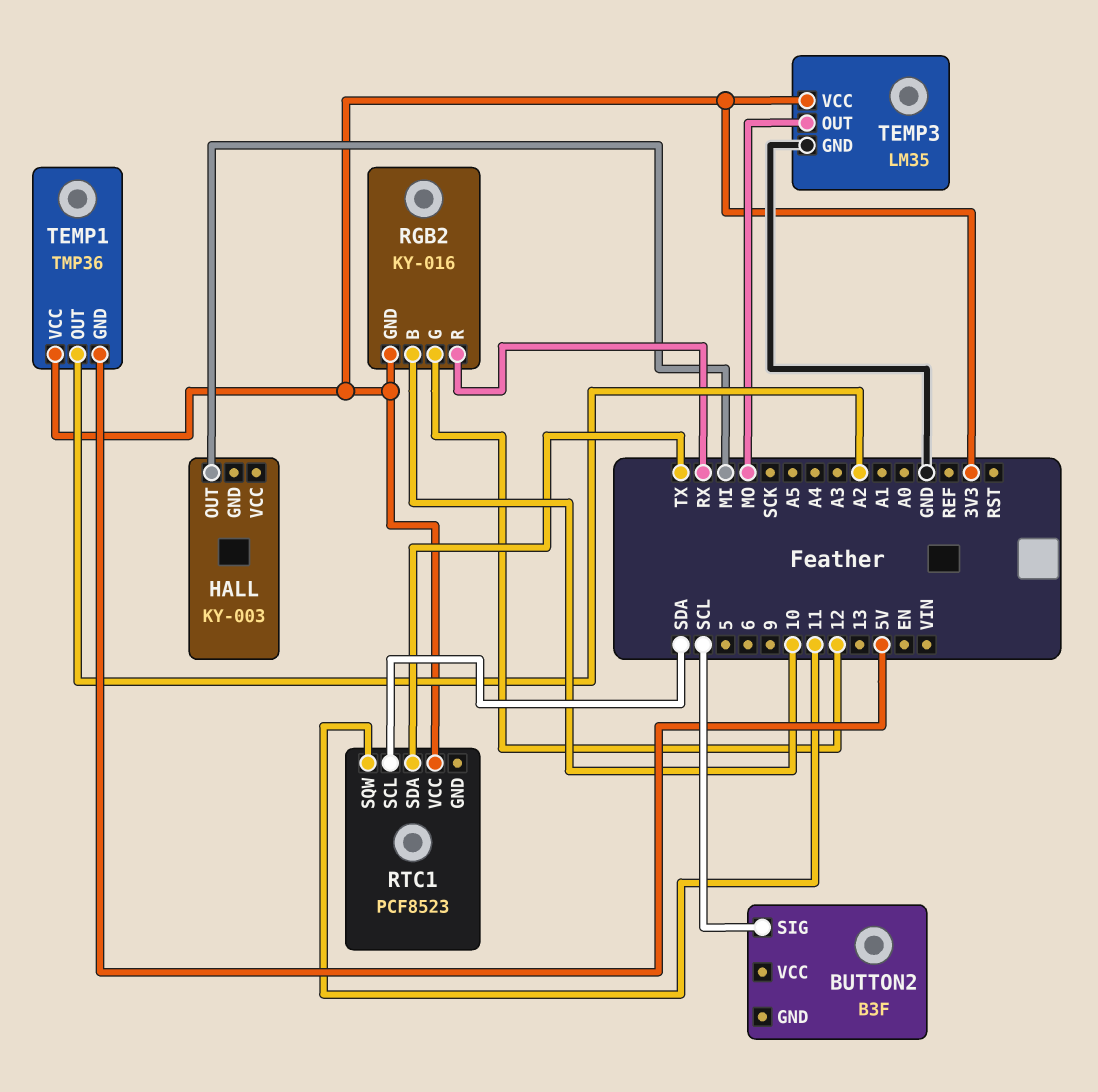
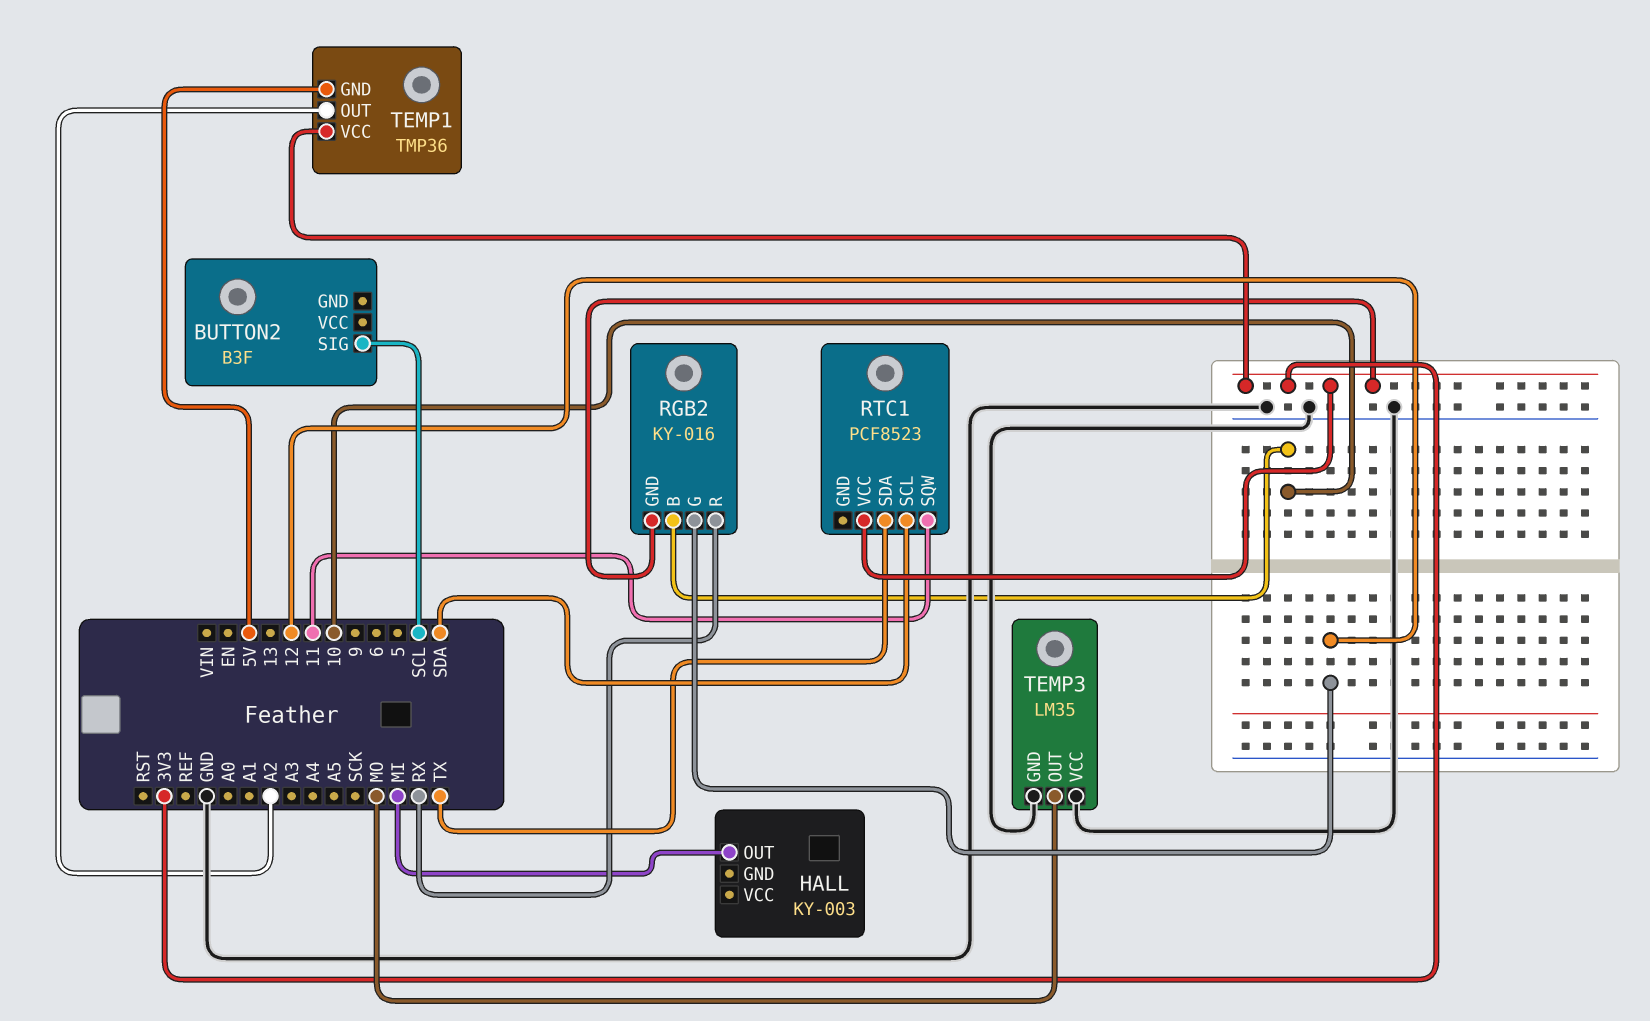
TEMP3 pin VCC: 3V3 -> GND

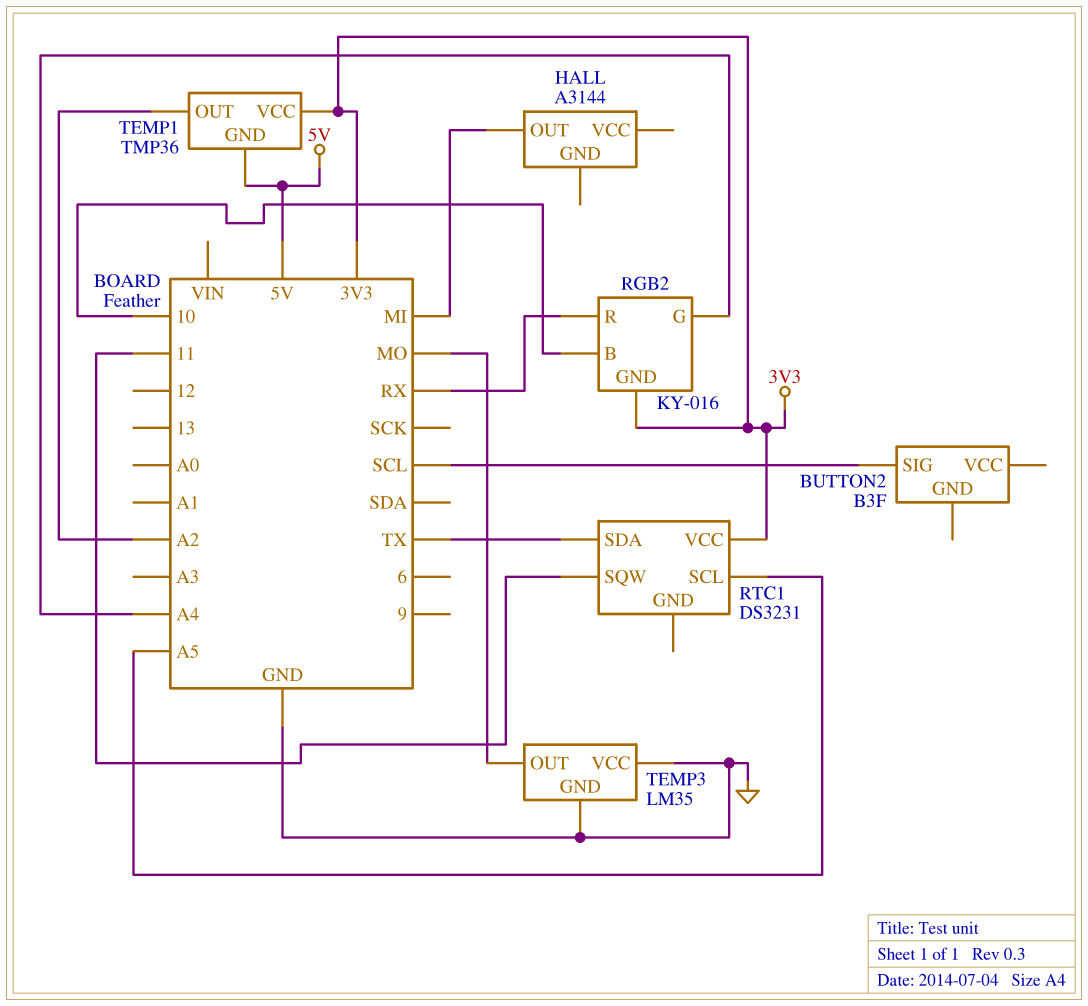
HALL: KY-003 -> A3144
RGB2 pin G: 12 -> A4
RTC1: PCF8523 -> DS3231
RTC1 pin SCL: SDA -> A5

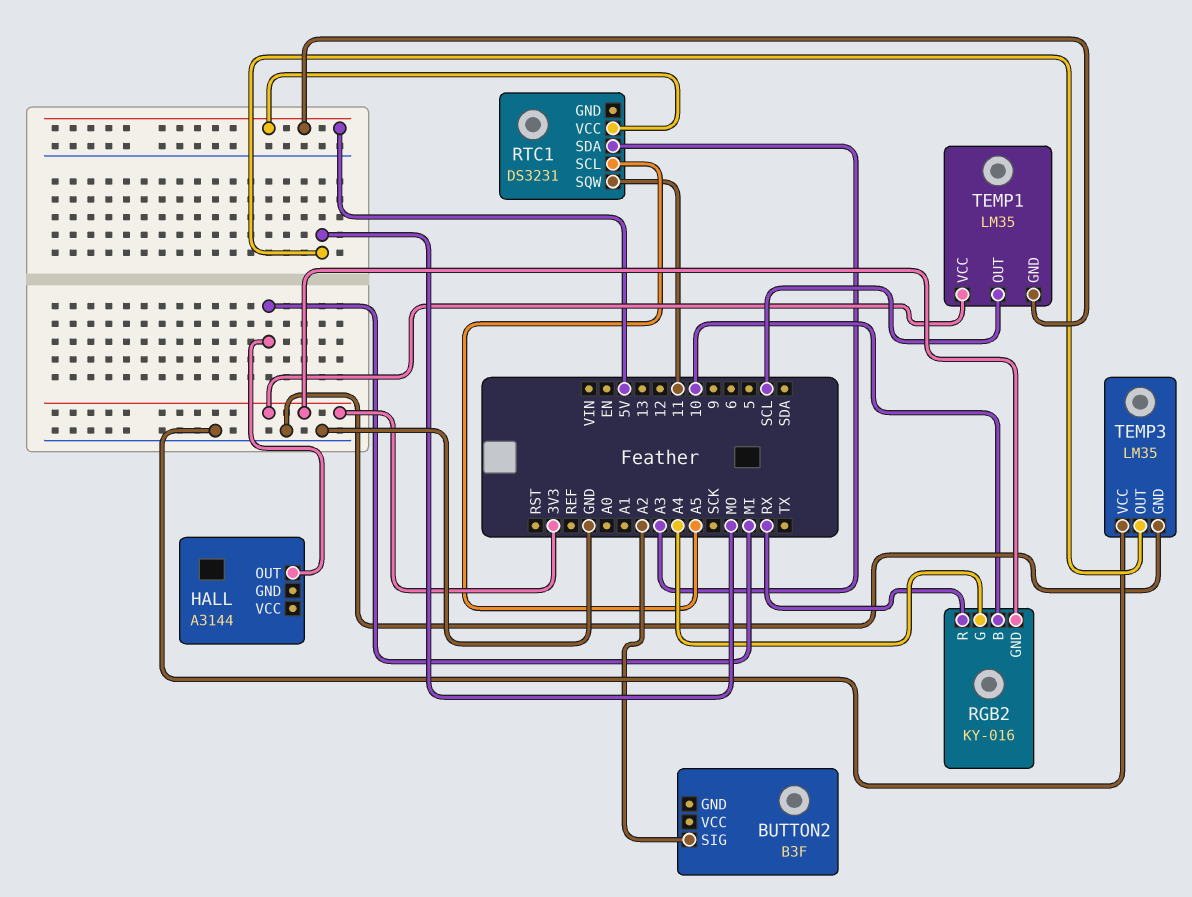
BUTTON2 pin SIG: SCL -> A2
RTC1 pin SDA: TX -> A3
RTC1 pin VCC: 3V3 -> 5V
TEMP1: TMP36 -> LM35
TEMP1 pin OUT: A2 -> SCL

